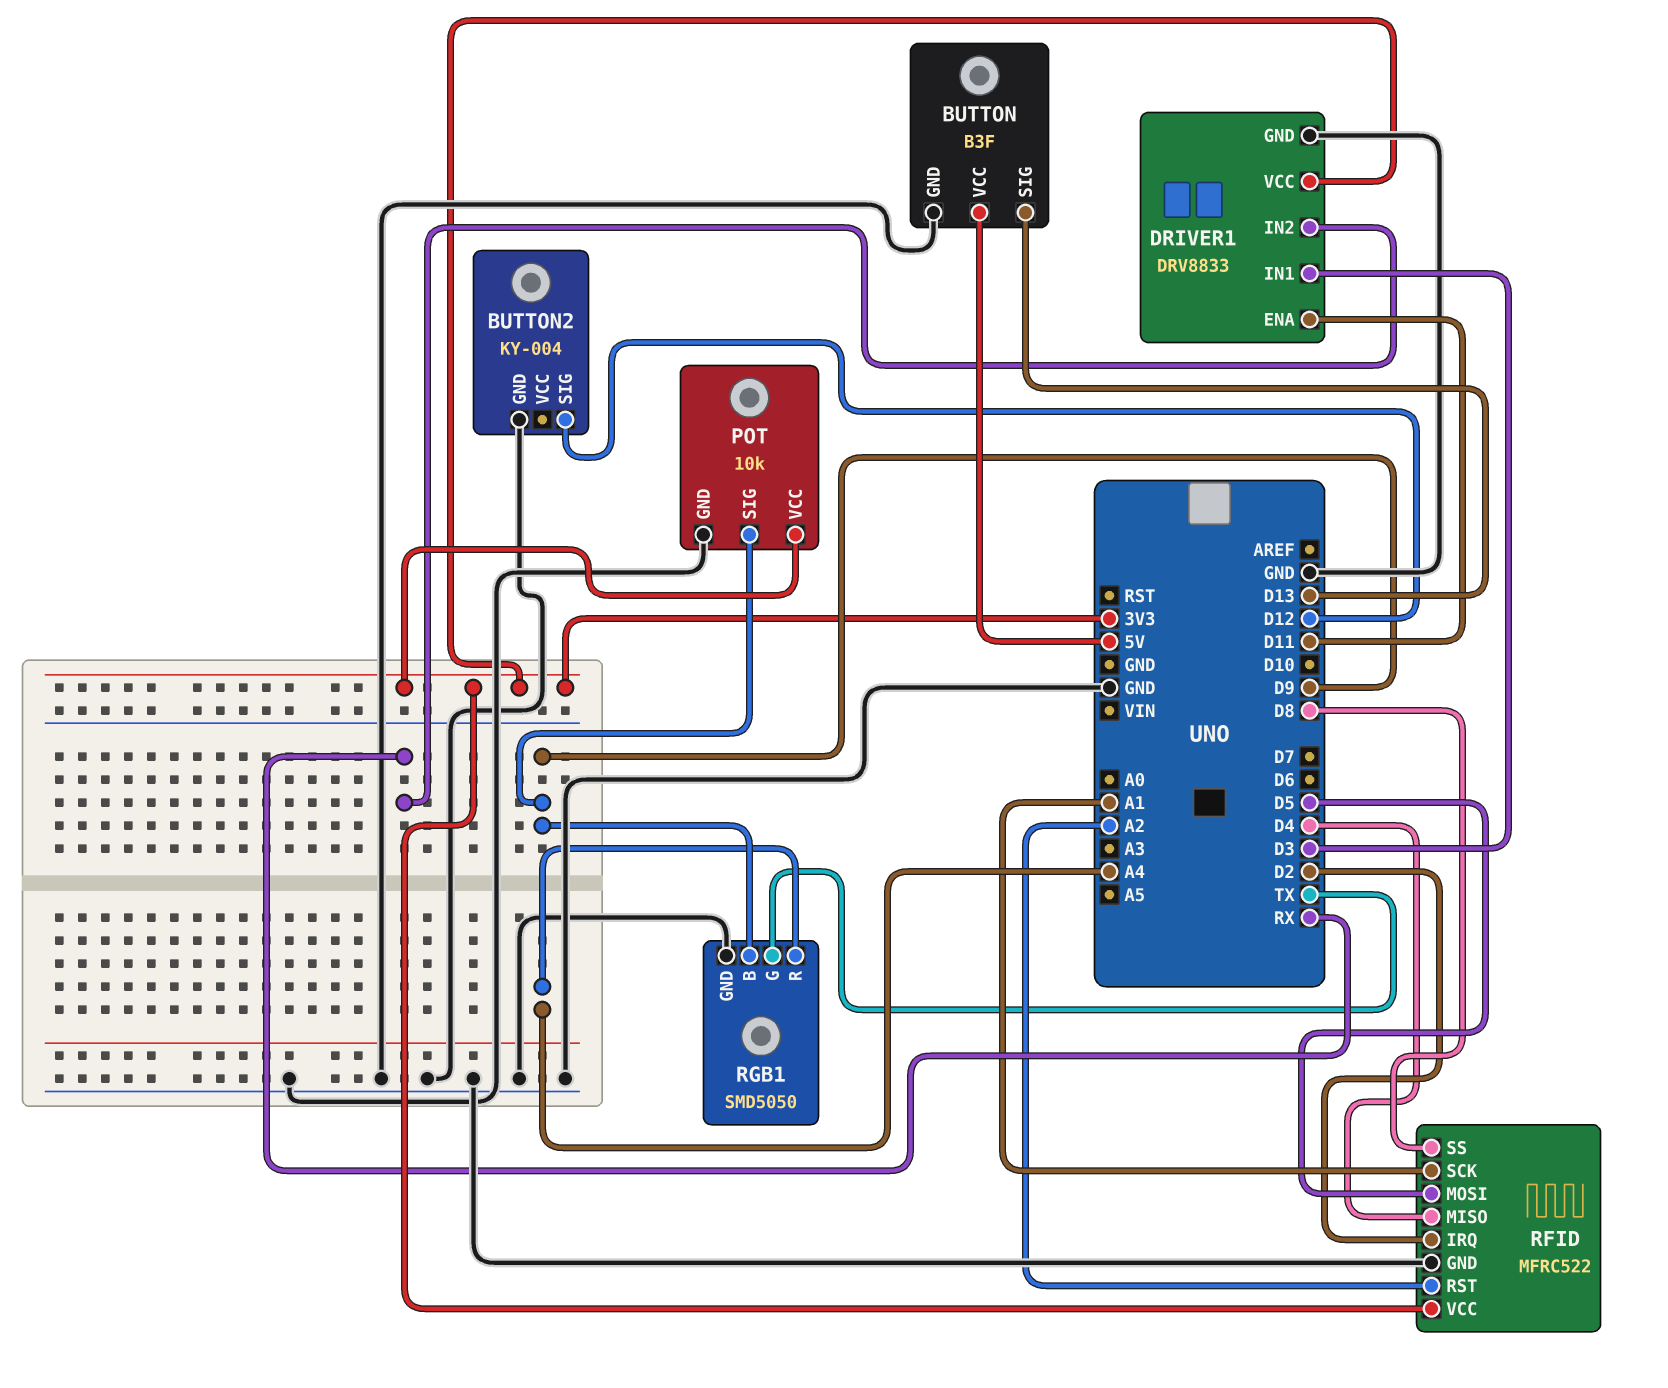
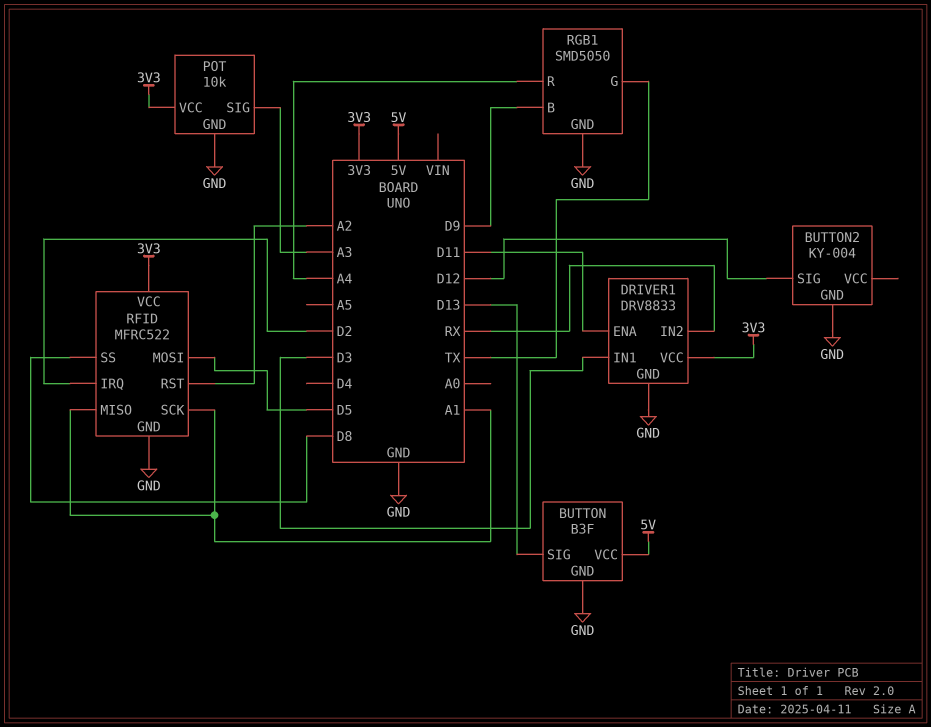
POT pin SIG: D9 -> A3
RFID pin MISO: D4 -> A1

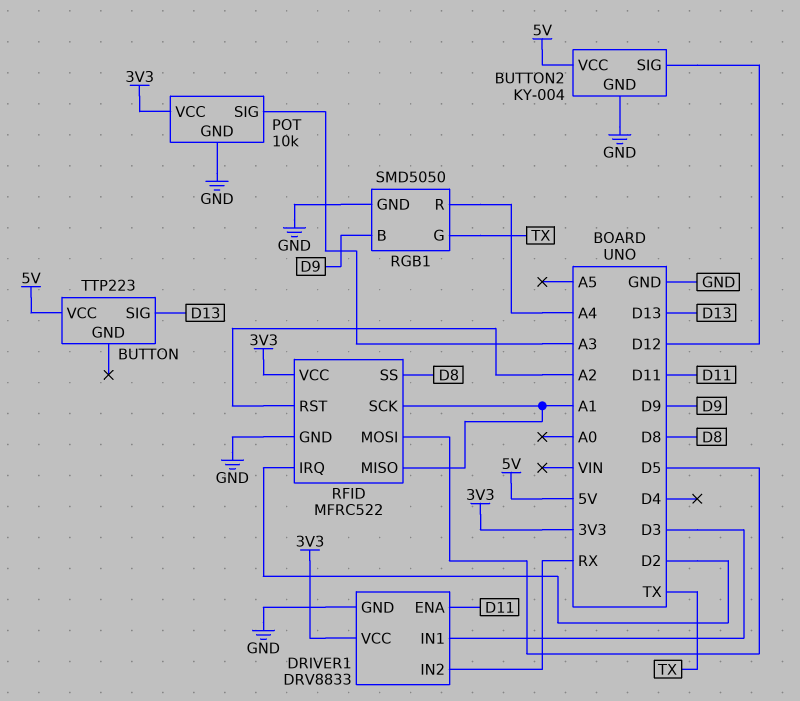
BUTTON: B3F -> TTP223
BUTTON pin GND: GND -> none
BUTTON2 pin VCC: none -> 5V

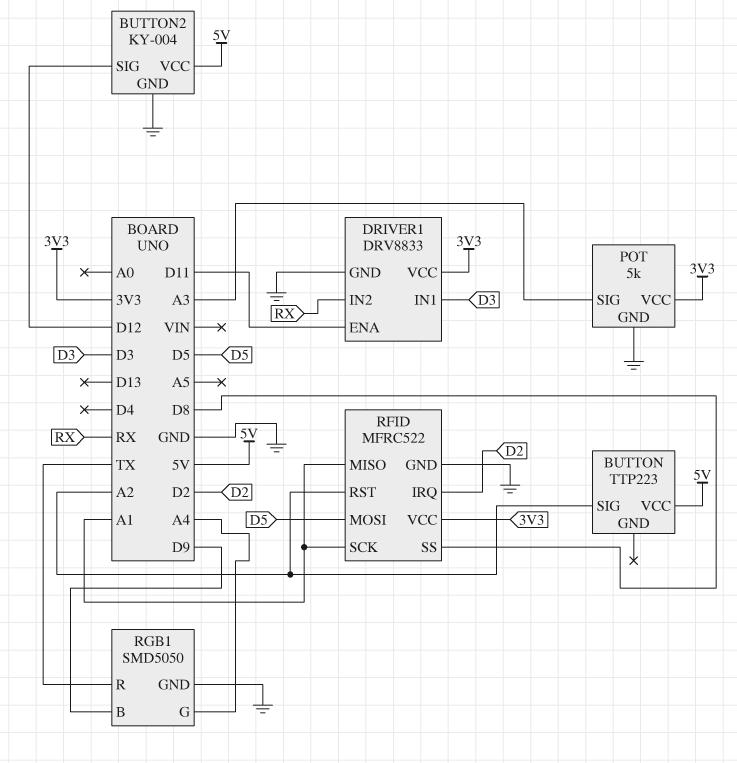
BUTTON pin SIG: D13 -> A2
POT: 10k -> 5k
RGB1 pin G: TX -> A4
RGB1 pin R: A4 -> TX

